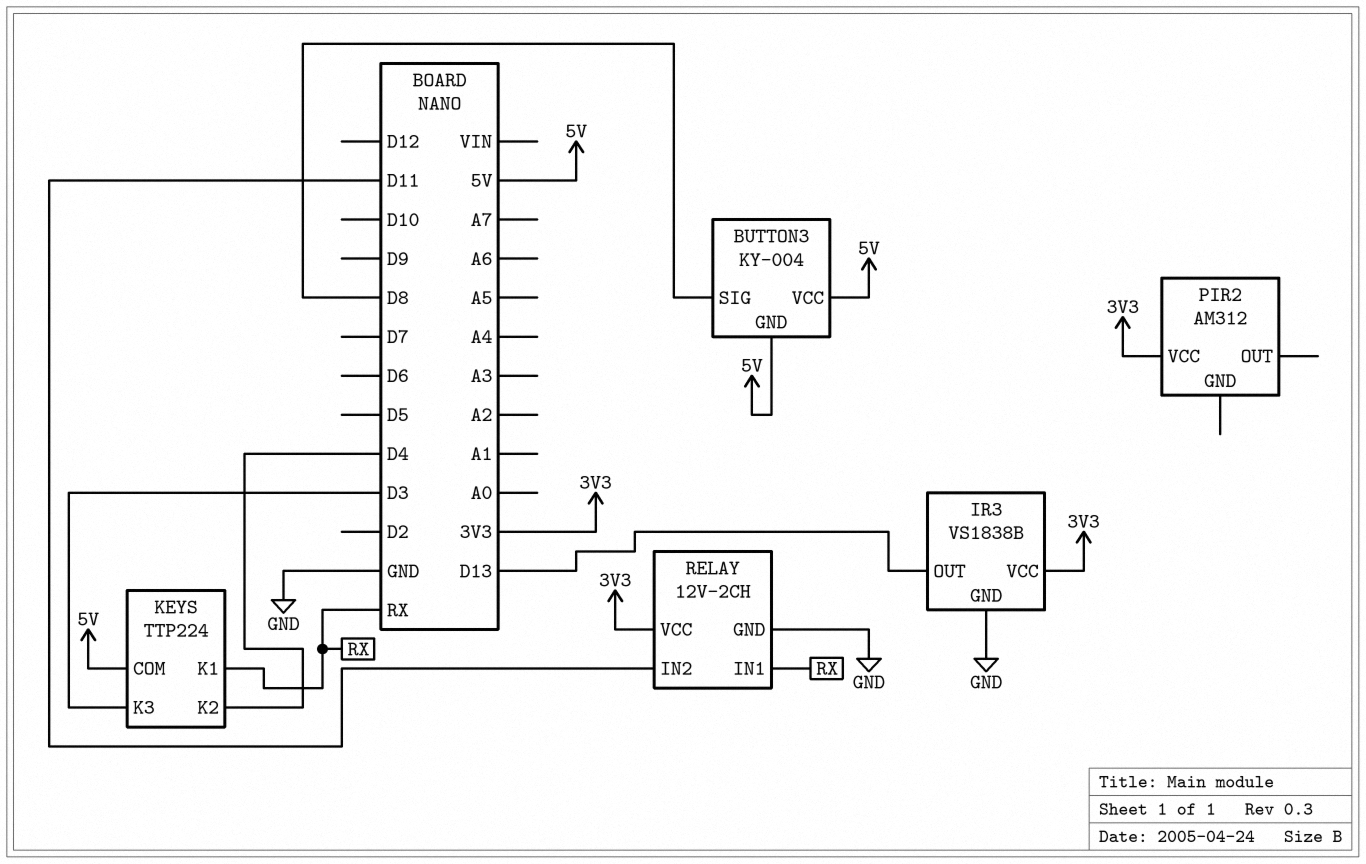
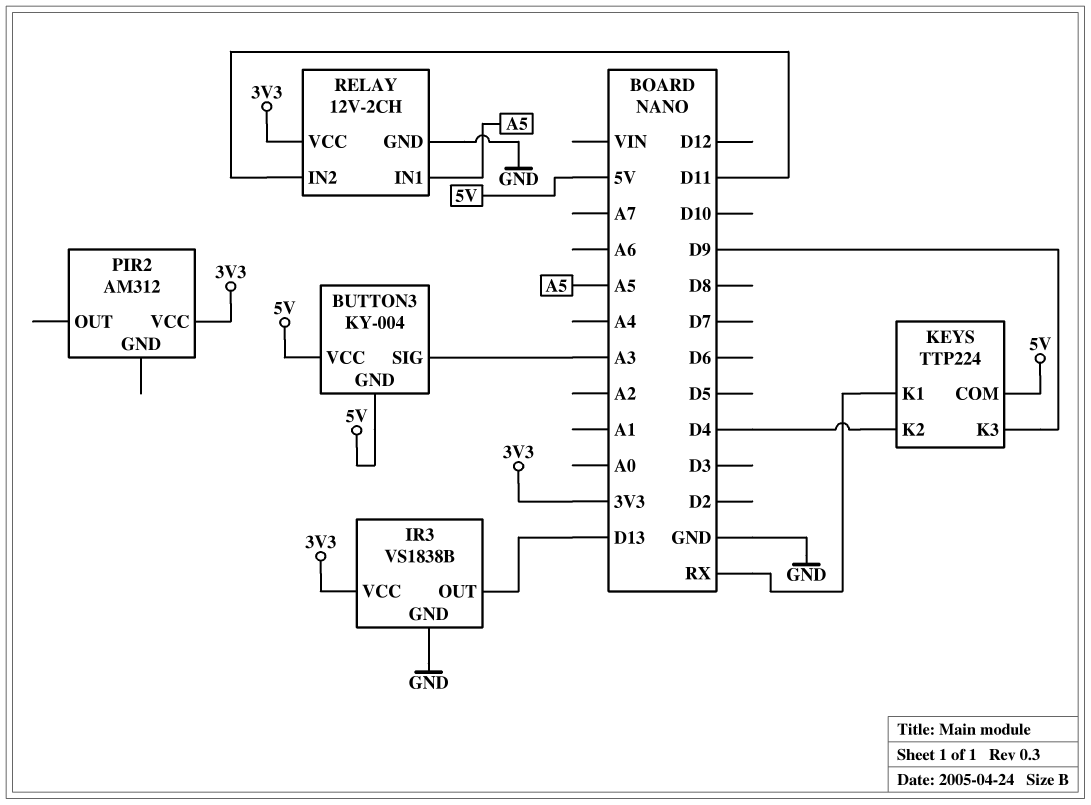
BUTTON3 pin SIG: D8 -> A3
KEYS pin K3: D3 -> D9
RELAY pin IN1: RX -> A5

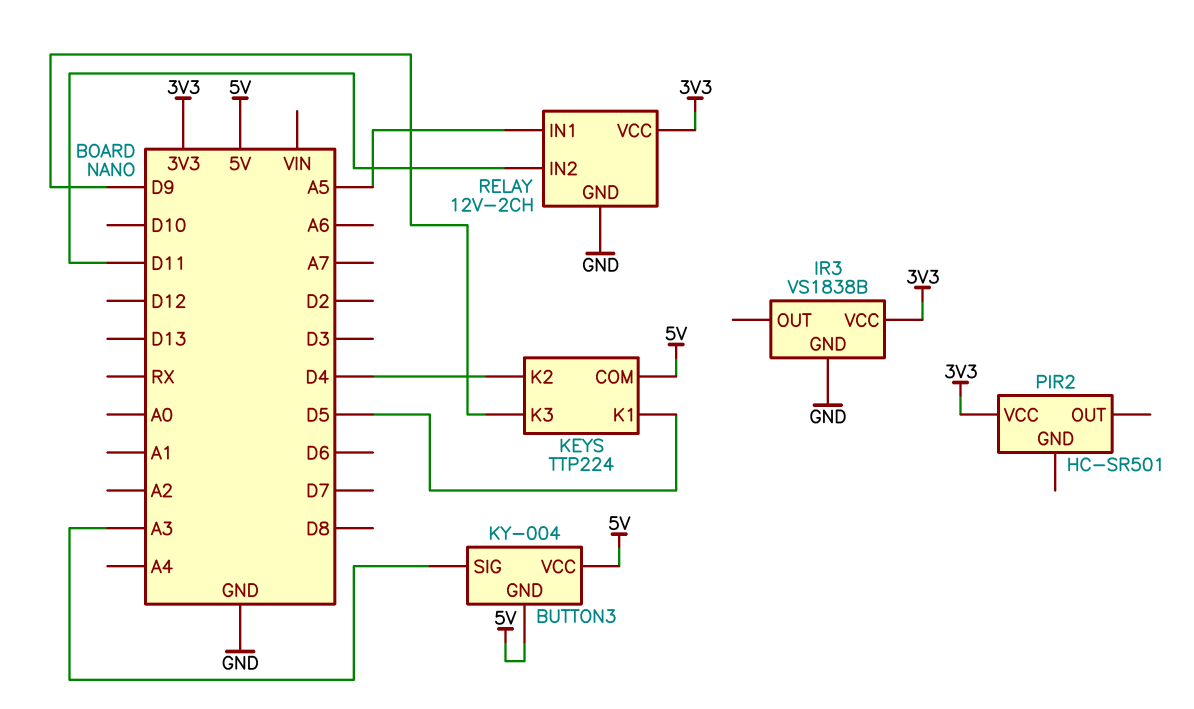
IR3 pin OUT: D13 -> none
KEYS pin K1: RX -> D5
PIR2: AM312 -> HC-SR501

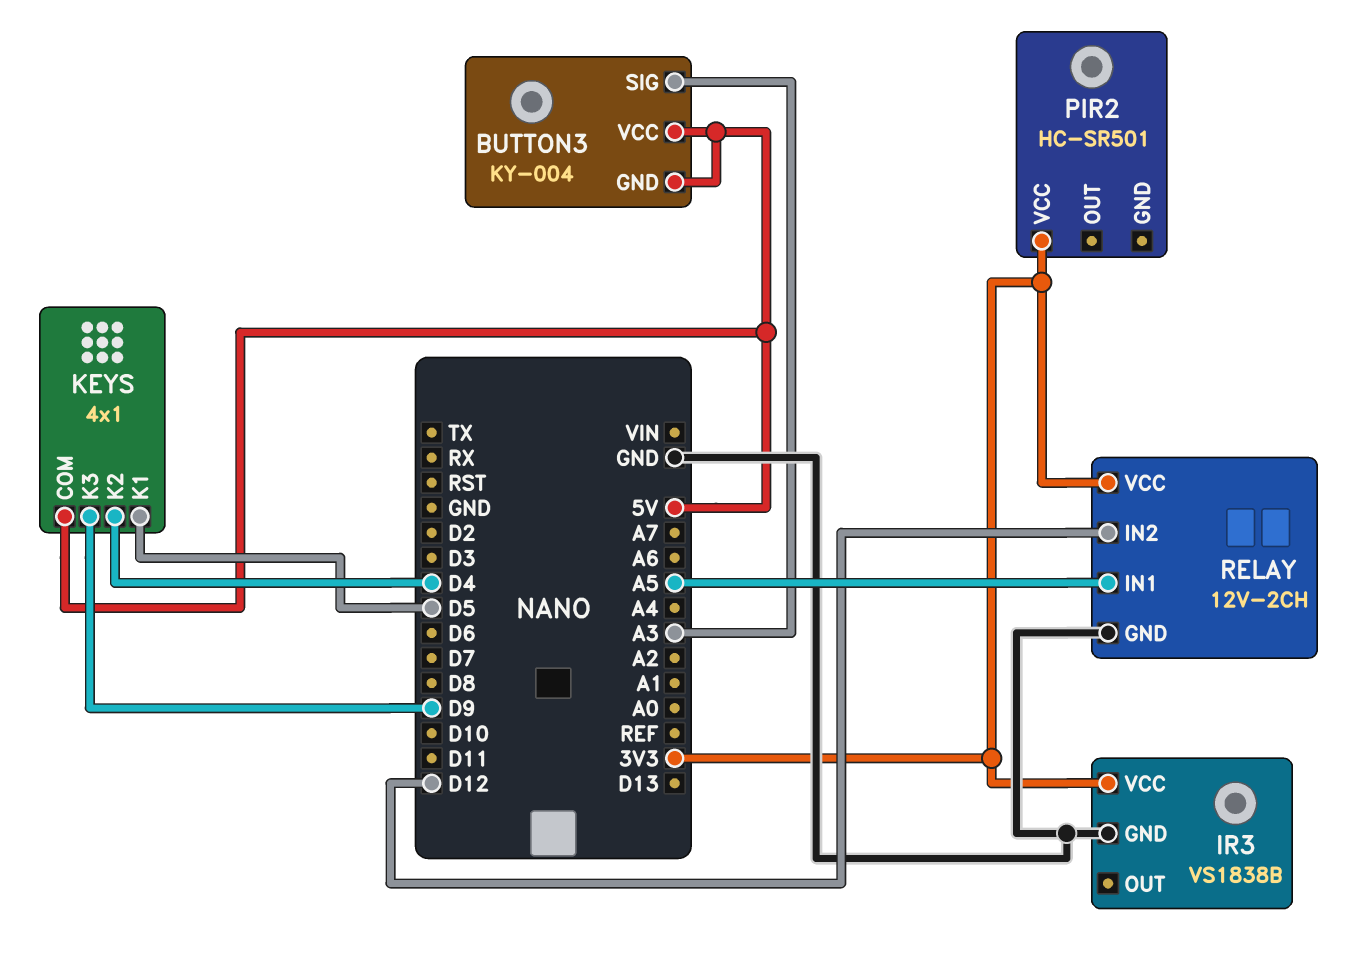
KEYS: TTP224 -> 4x1
RELAY pin IN2: D11 -> D12

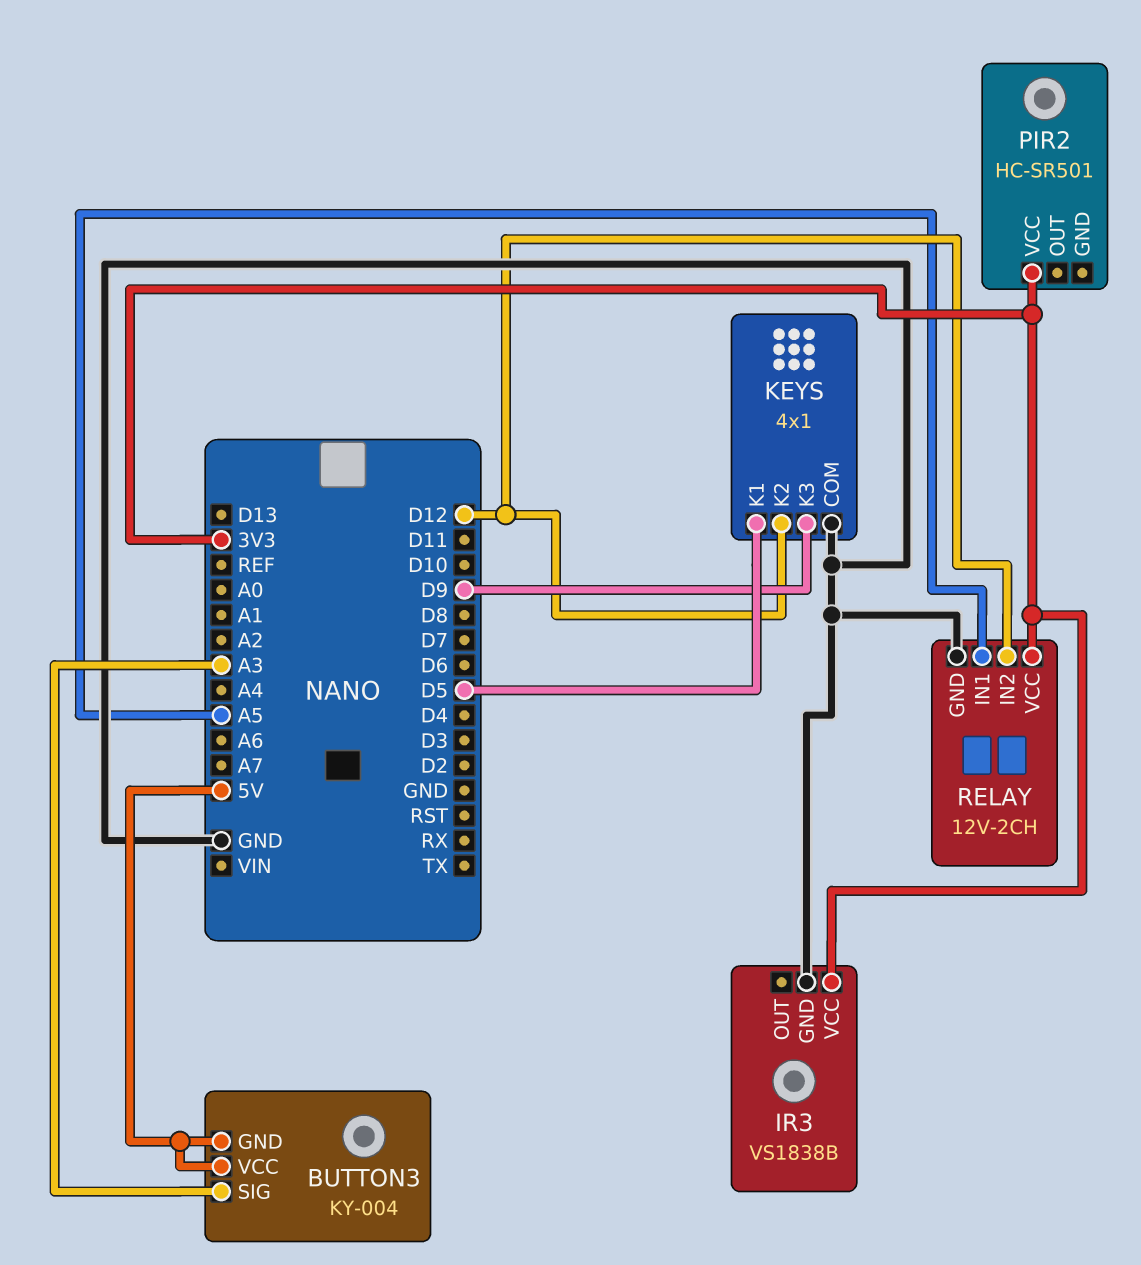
KEYS pin COM: 5V -> GND
KEYS pin K2: D4 -> D12

